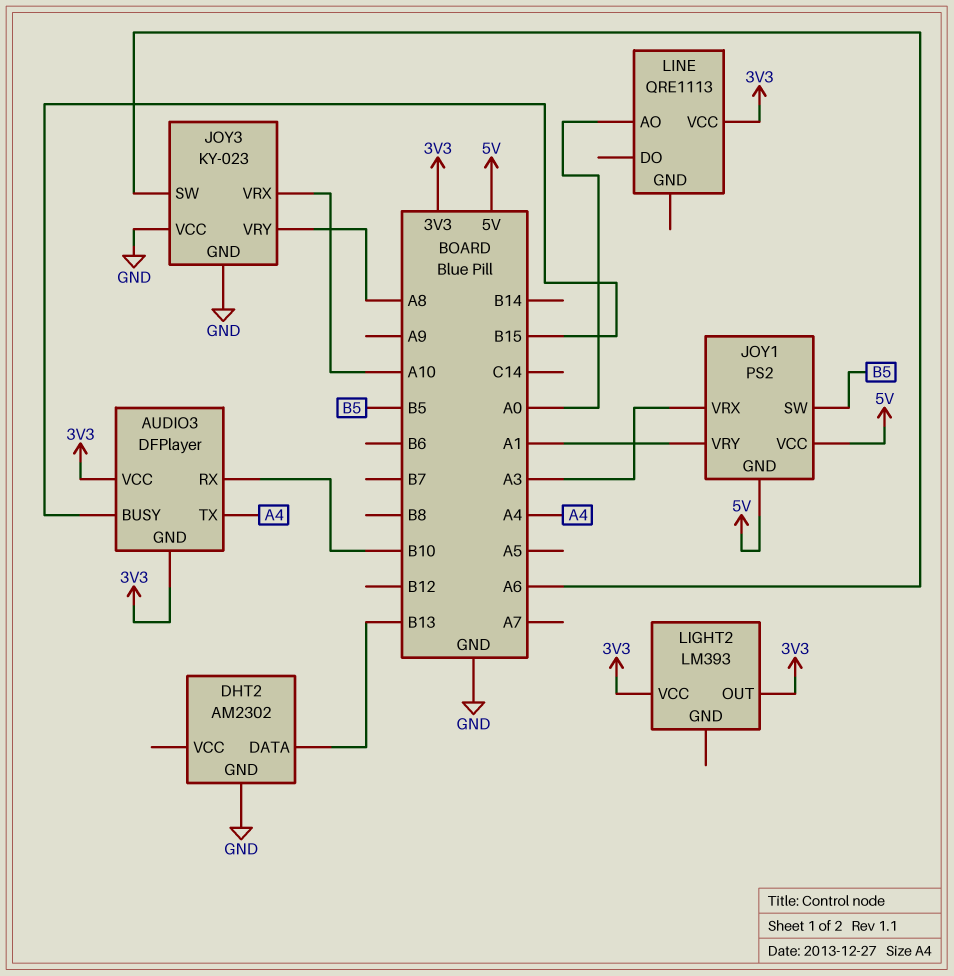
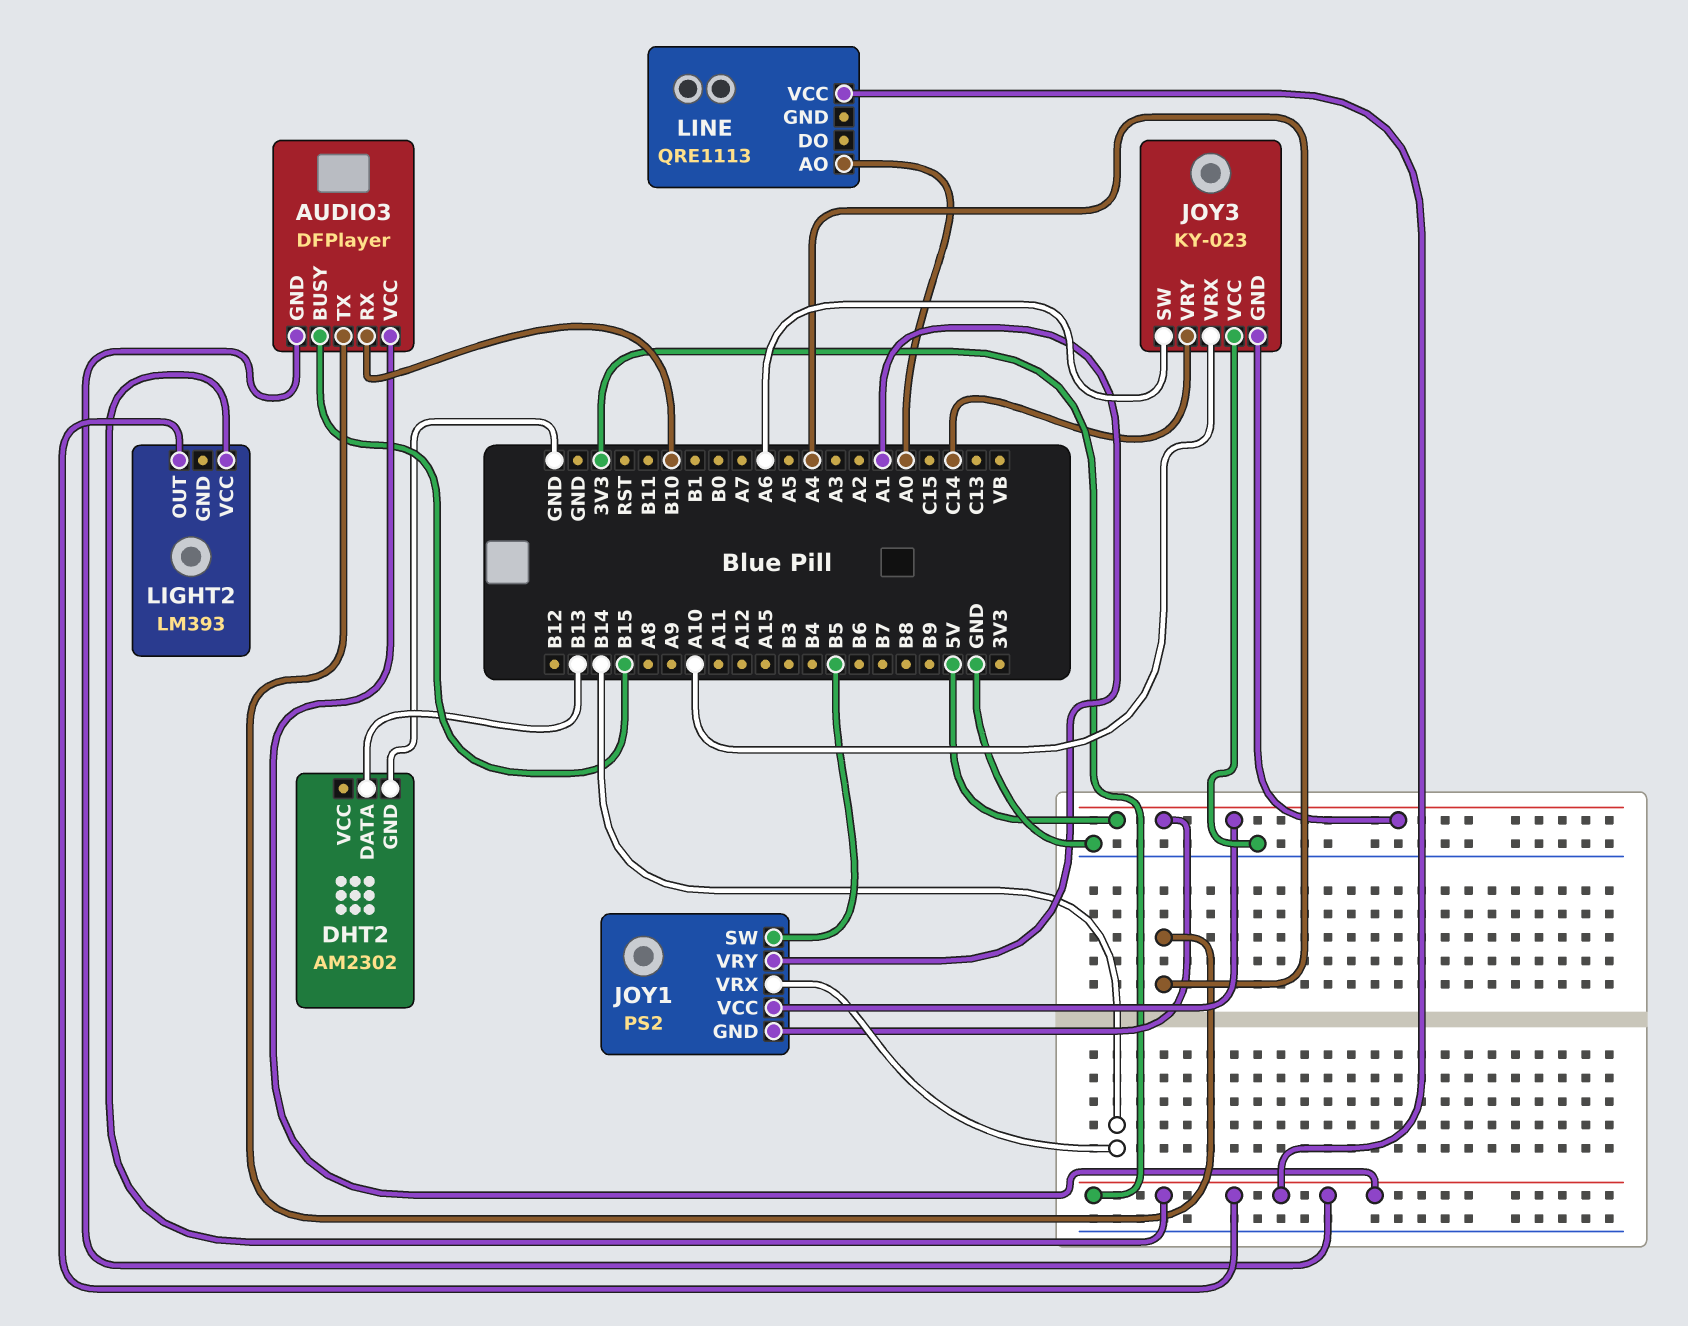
JOY1 pin VRX: A3 -> B14
JOY3 pin GND: GND -> 5V
JOY3 pin VRY: A8 -> C14

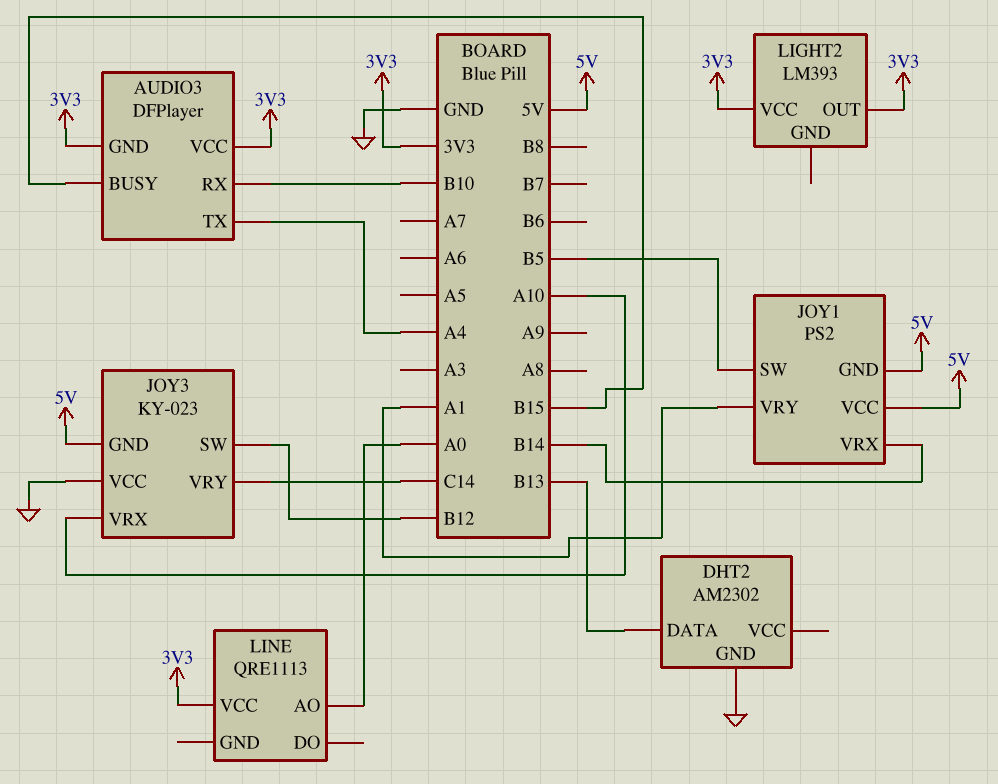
JOY3 pin SW: A6 -> B12

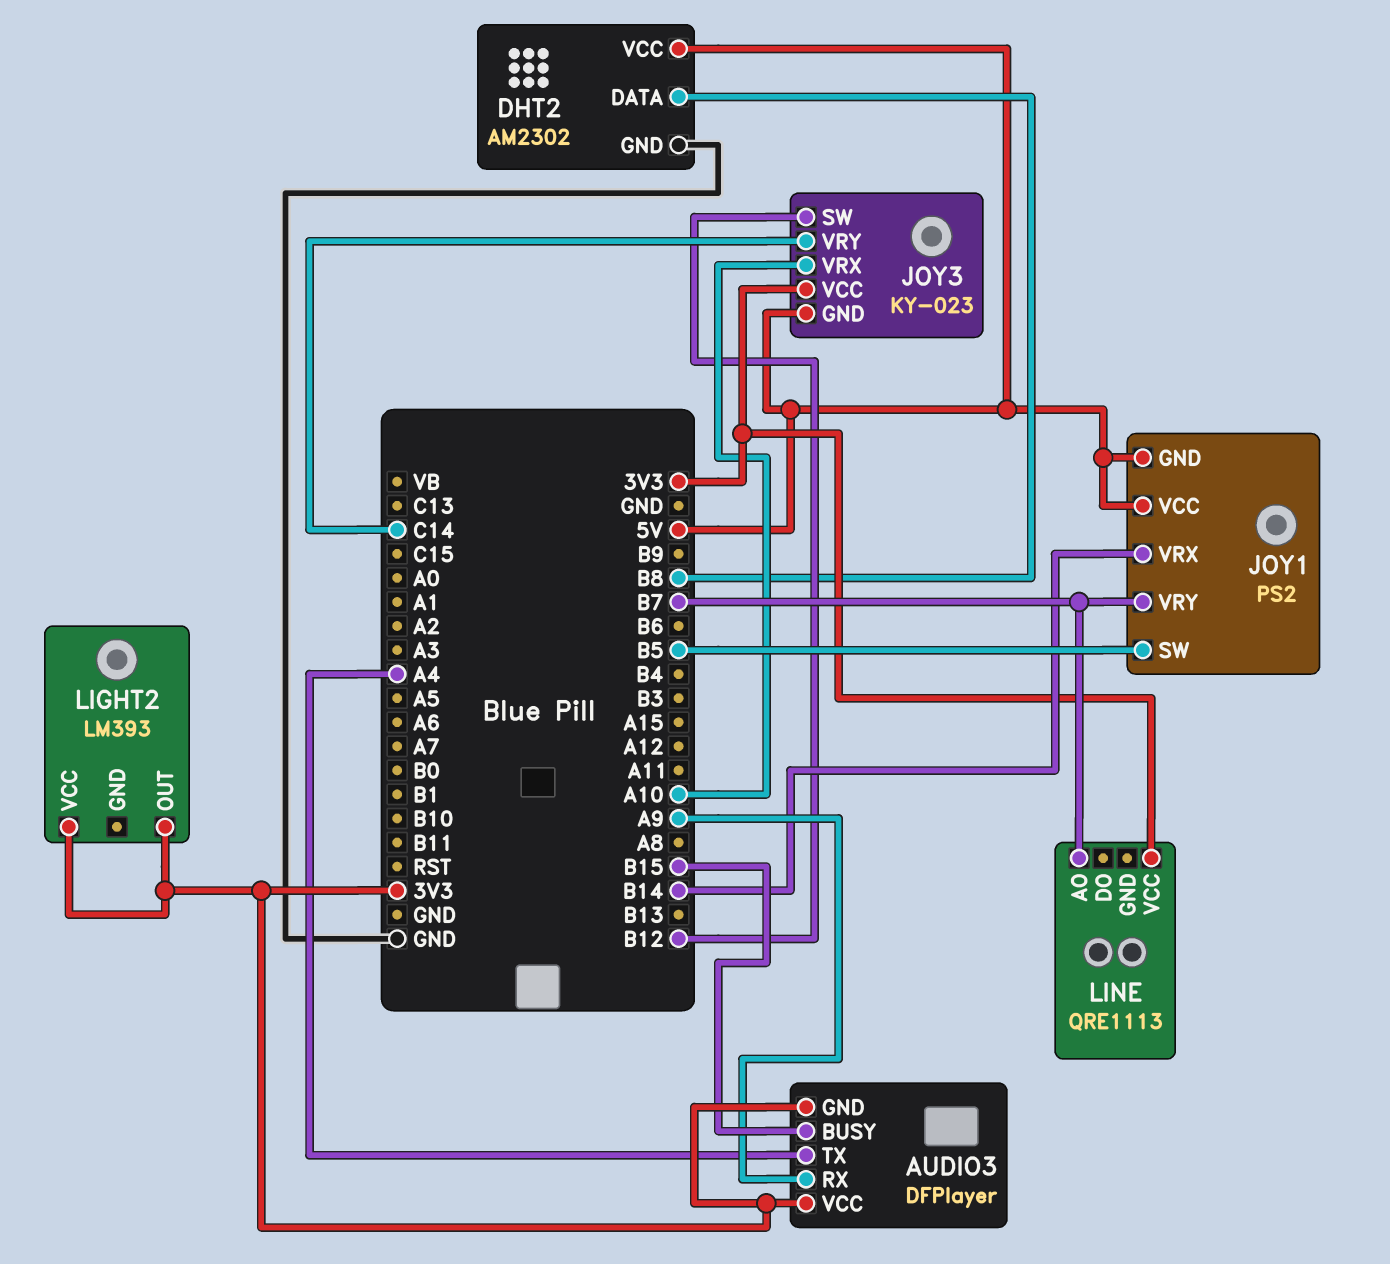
AUDIO3 pin RX: B10 -> A9
DHT2 pin DATA: B13 -> B8
DHT2 pin VCC: none -> 5V
JOY1 pin VRY: A1 -> B7
JOY3 pin VCC: GND -> 3V3
LINE pin AO: A0 -> B7

